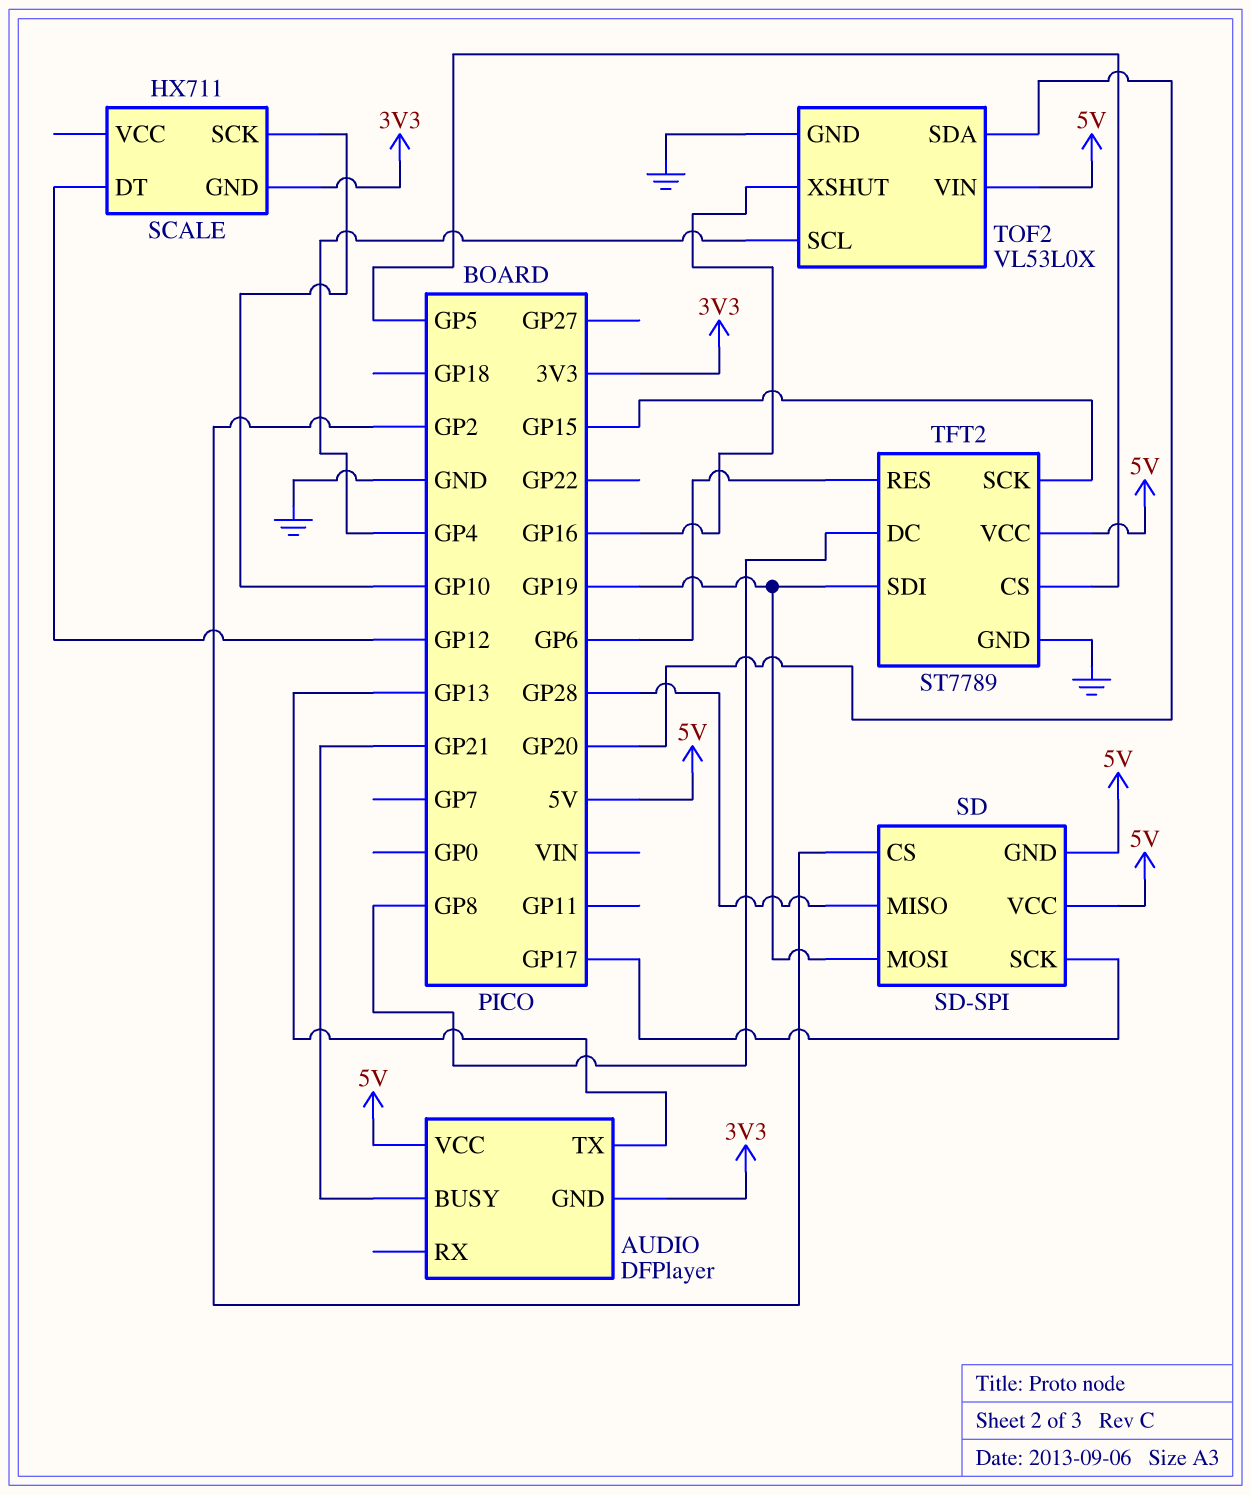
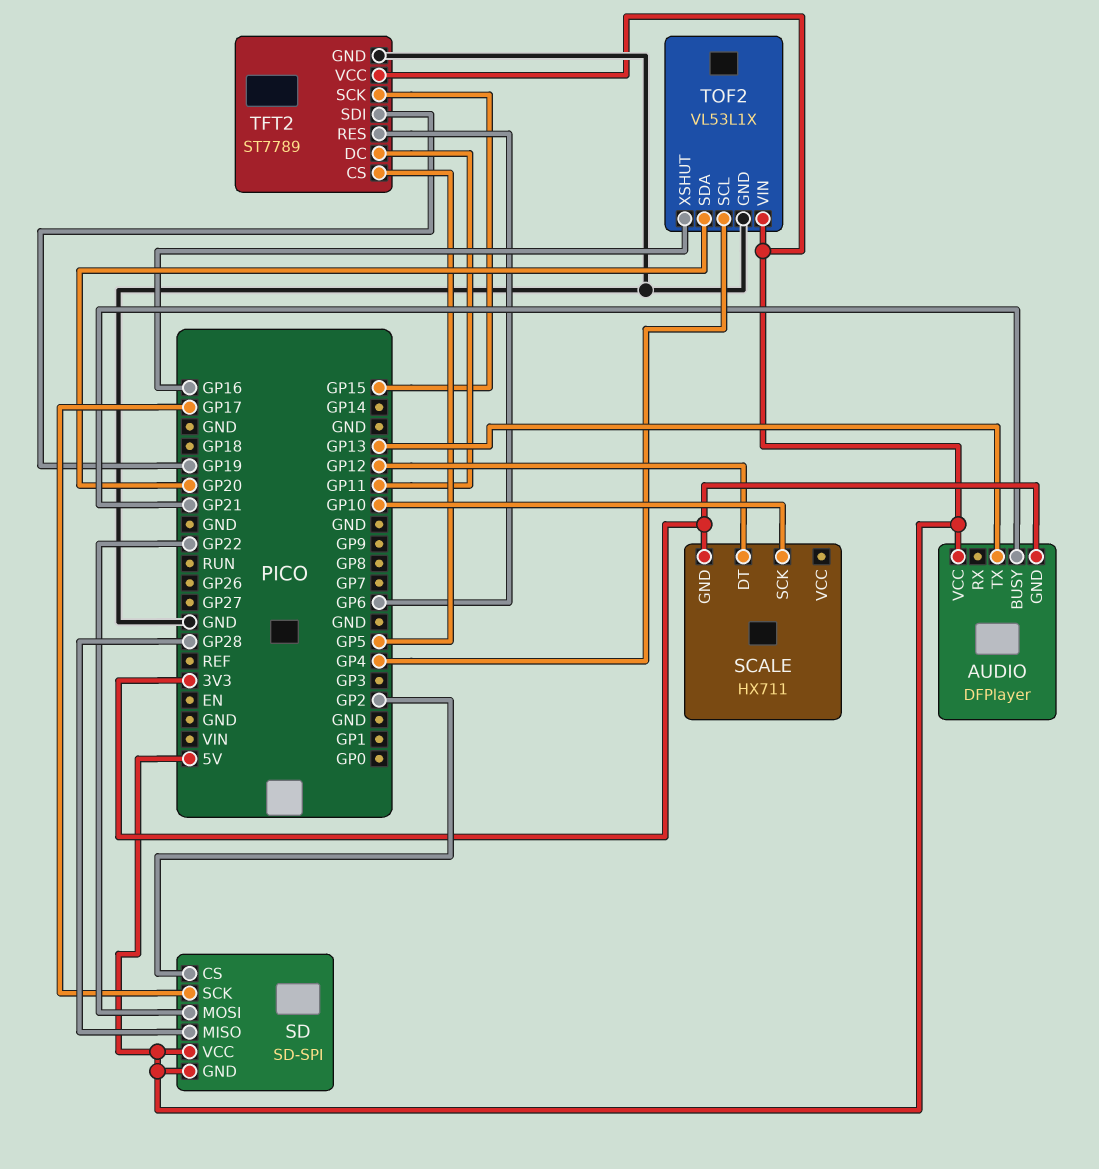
SD pin MOSI: GP19 -> GP22
TFT2 pin DC: GP8 -> GP11
TOF2: VL53L0X -> VL53L1X

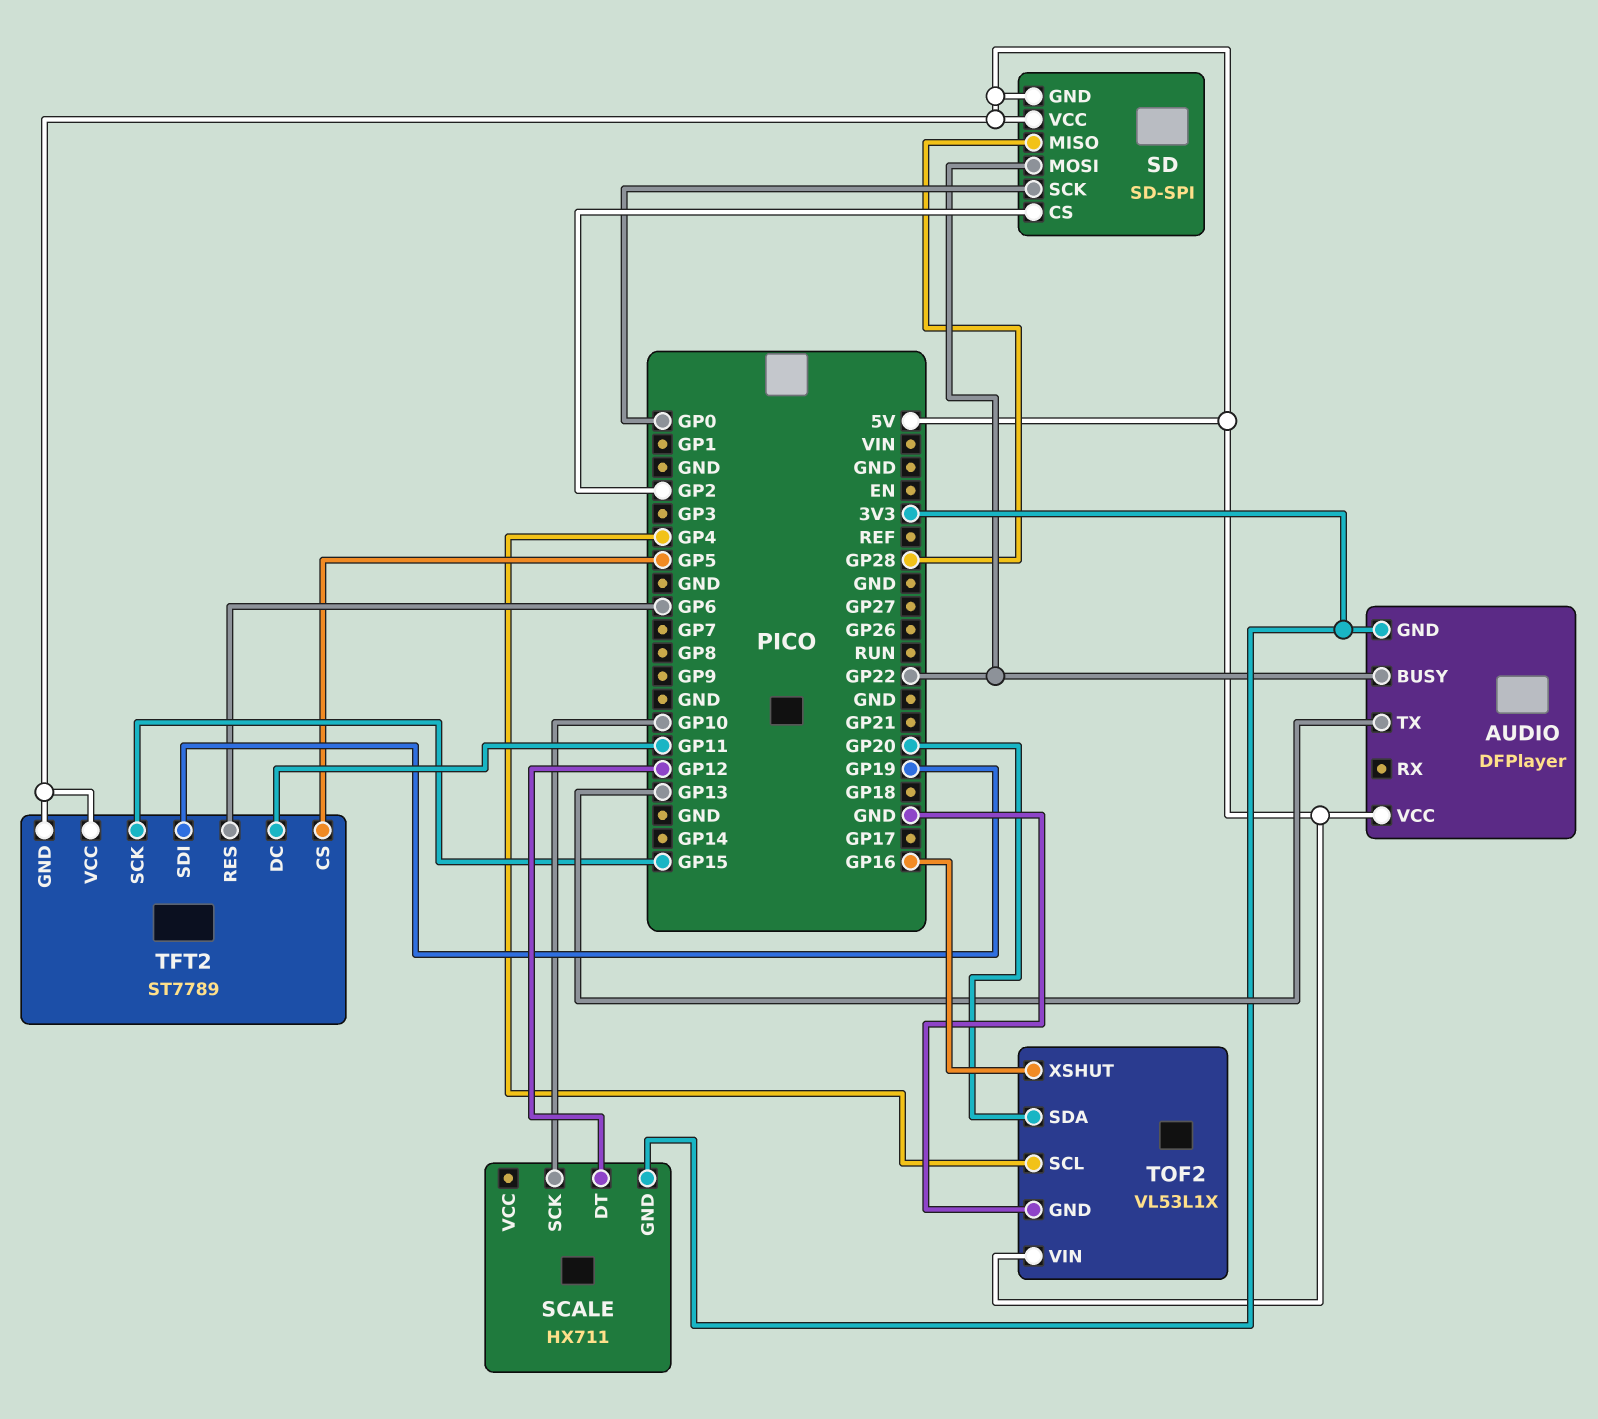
AUDIO pin BUSY: GP21 -> GP22
SD pin SCK: GP17 -> GP0
TFT2 pin GND: GND -> 5V

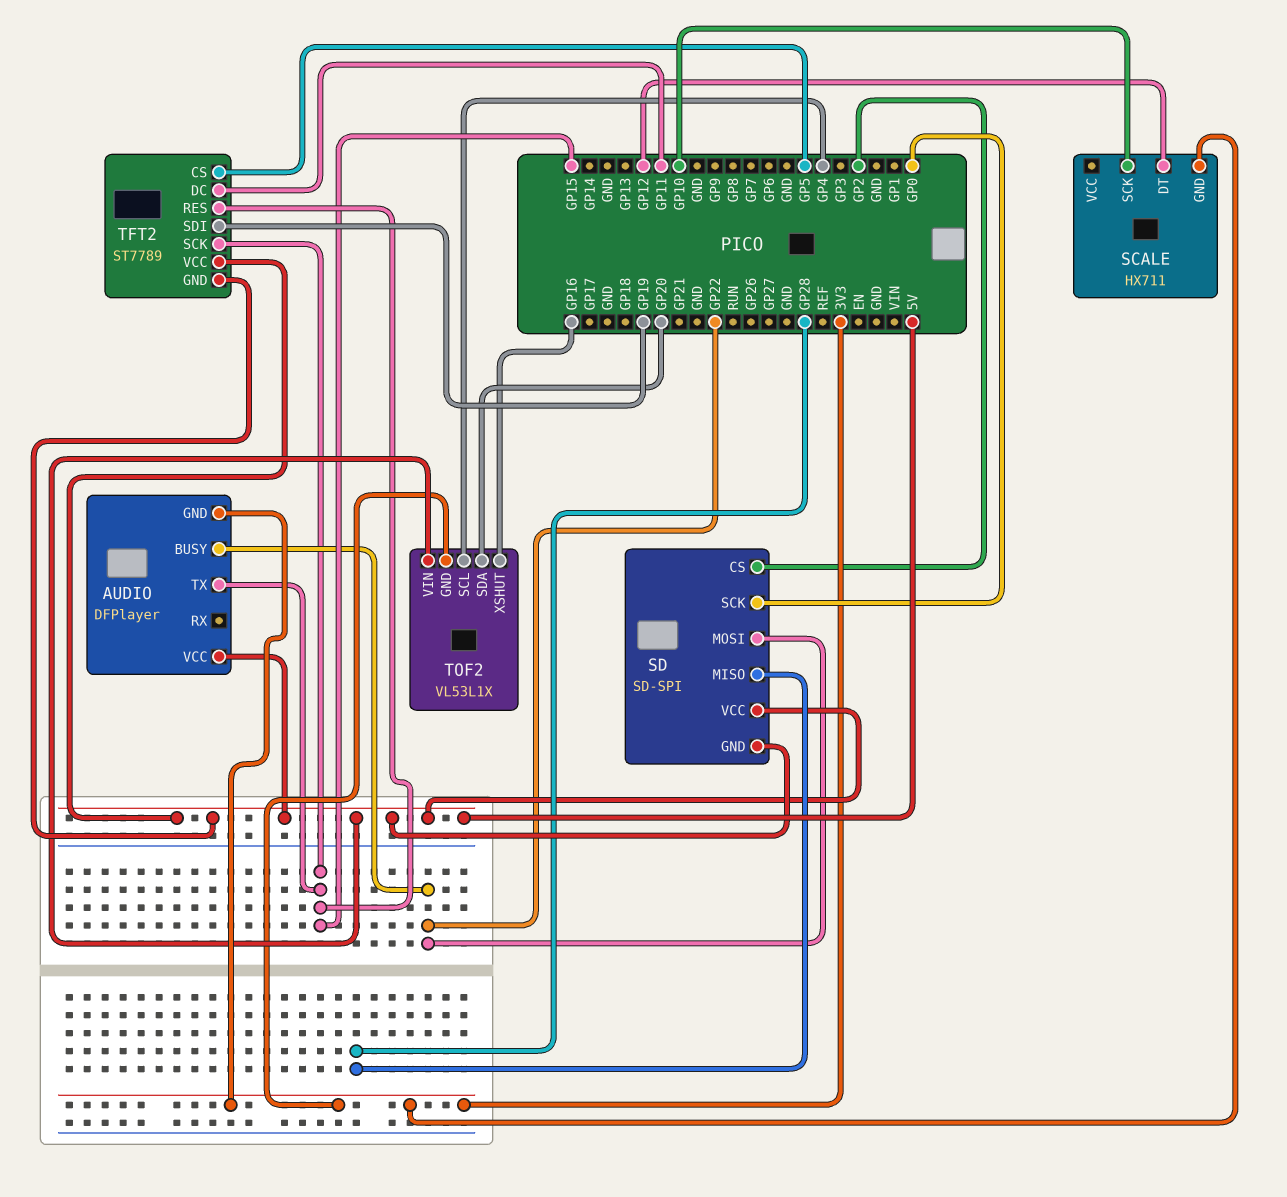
AUDIO pin TX: GP13 -> GP15
TFT2 pin RES: GP6 -> GP15
TOF2 pin GND: GND -> 3V3

